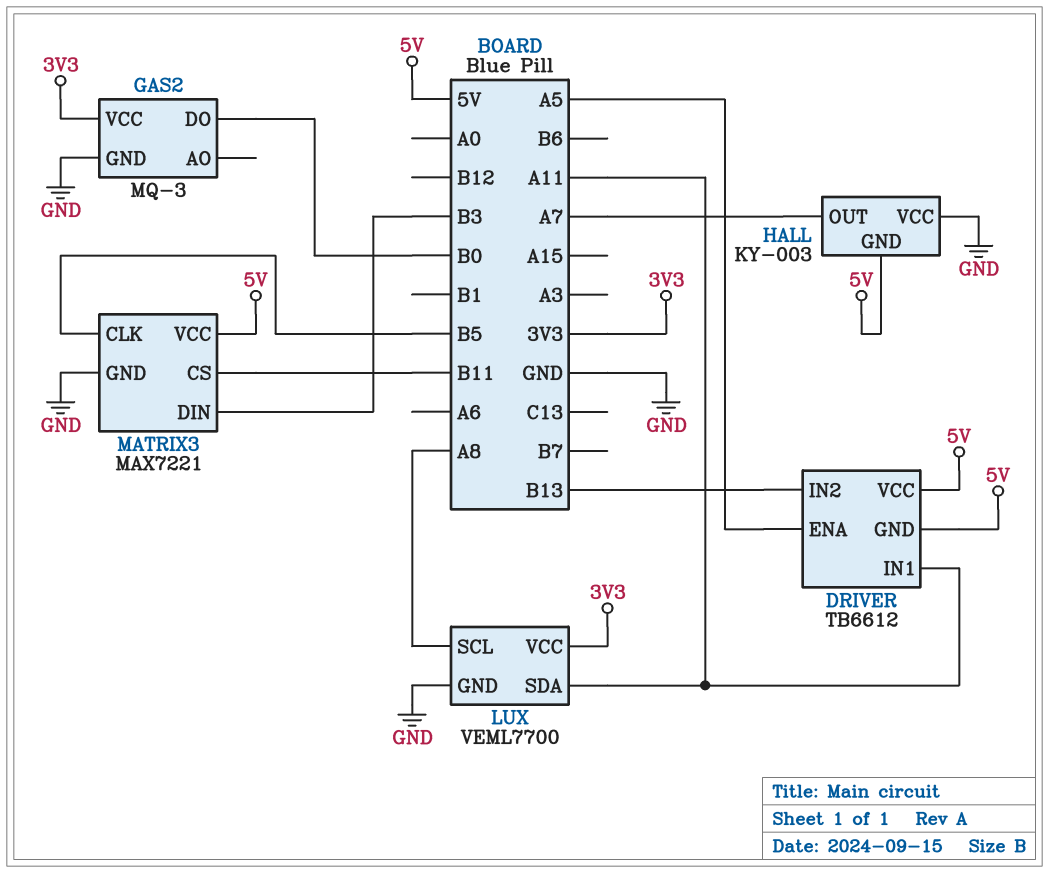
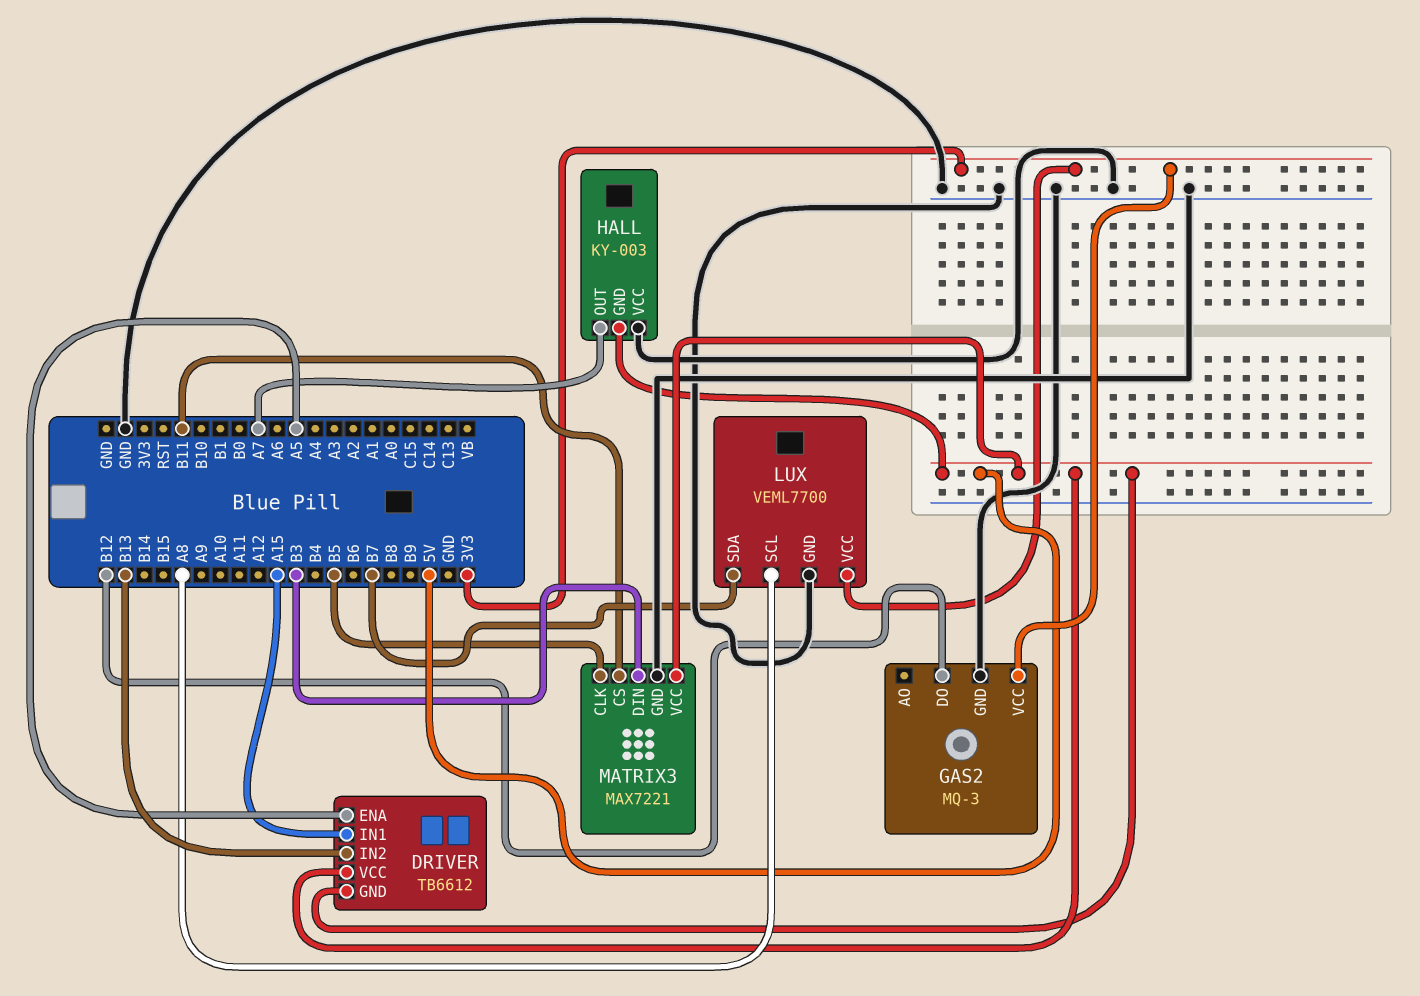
DRIVER pin IN1: A11 -> A15
GAS2 pin DO: B0 -> B12
LUX pin SDA: A11 -> B7

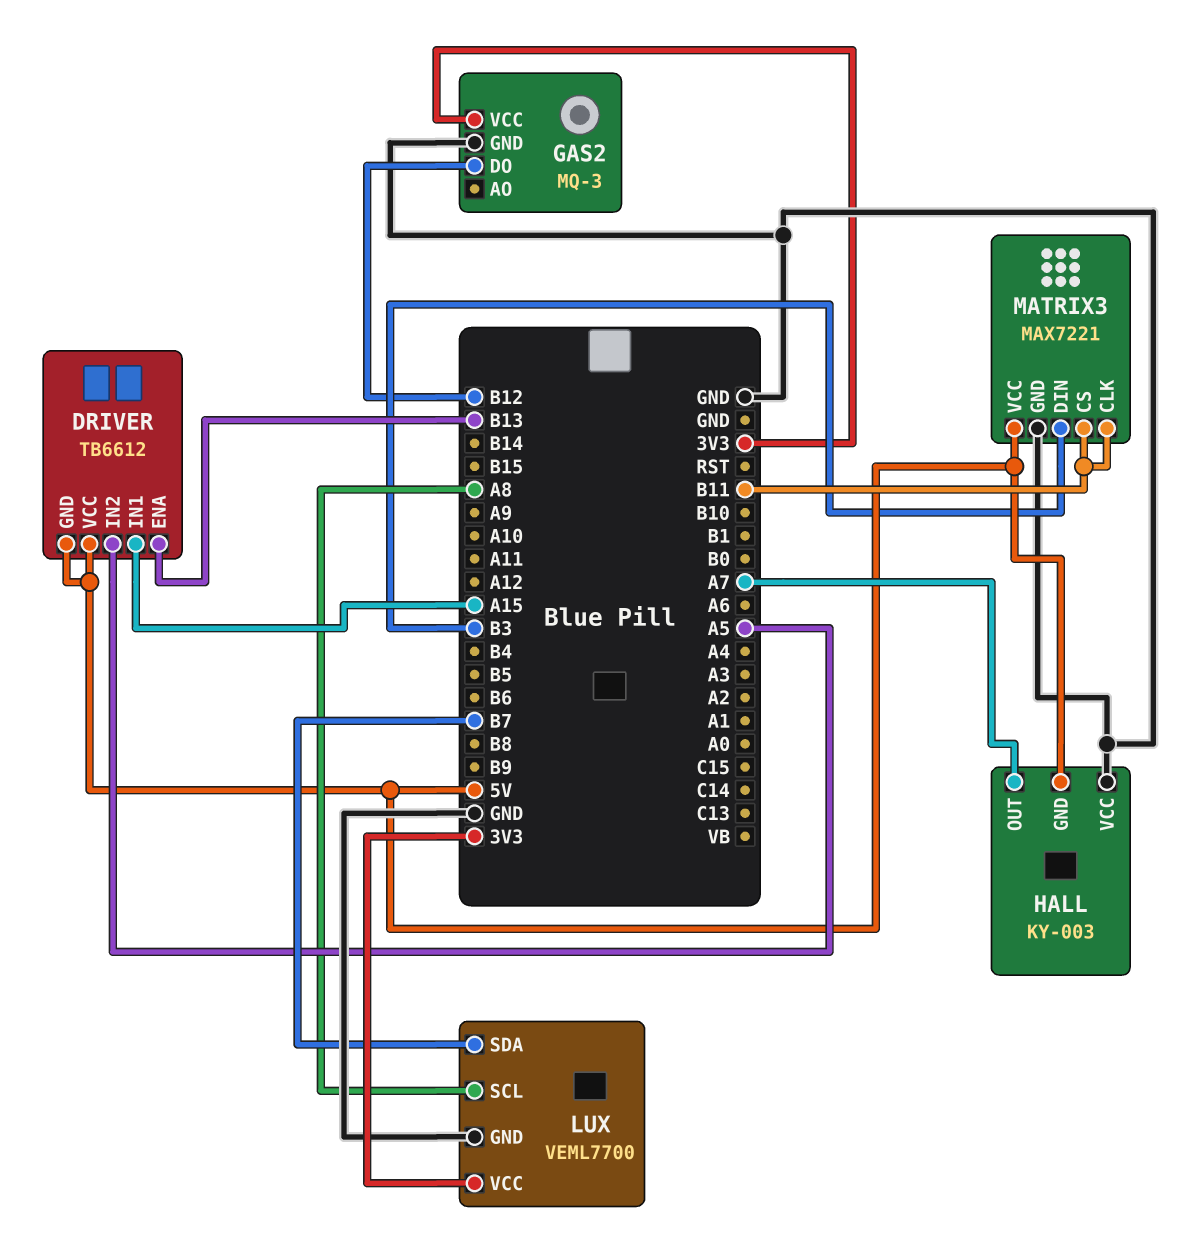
DRIVER pin ENA: A5 -> B13
DRIVER pin IN2: B13 -> A5
MATRIX3 pin CLK: B5 -> B11

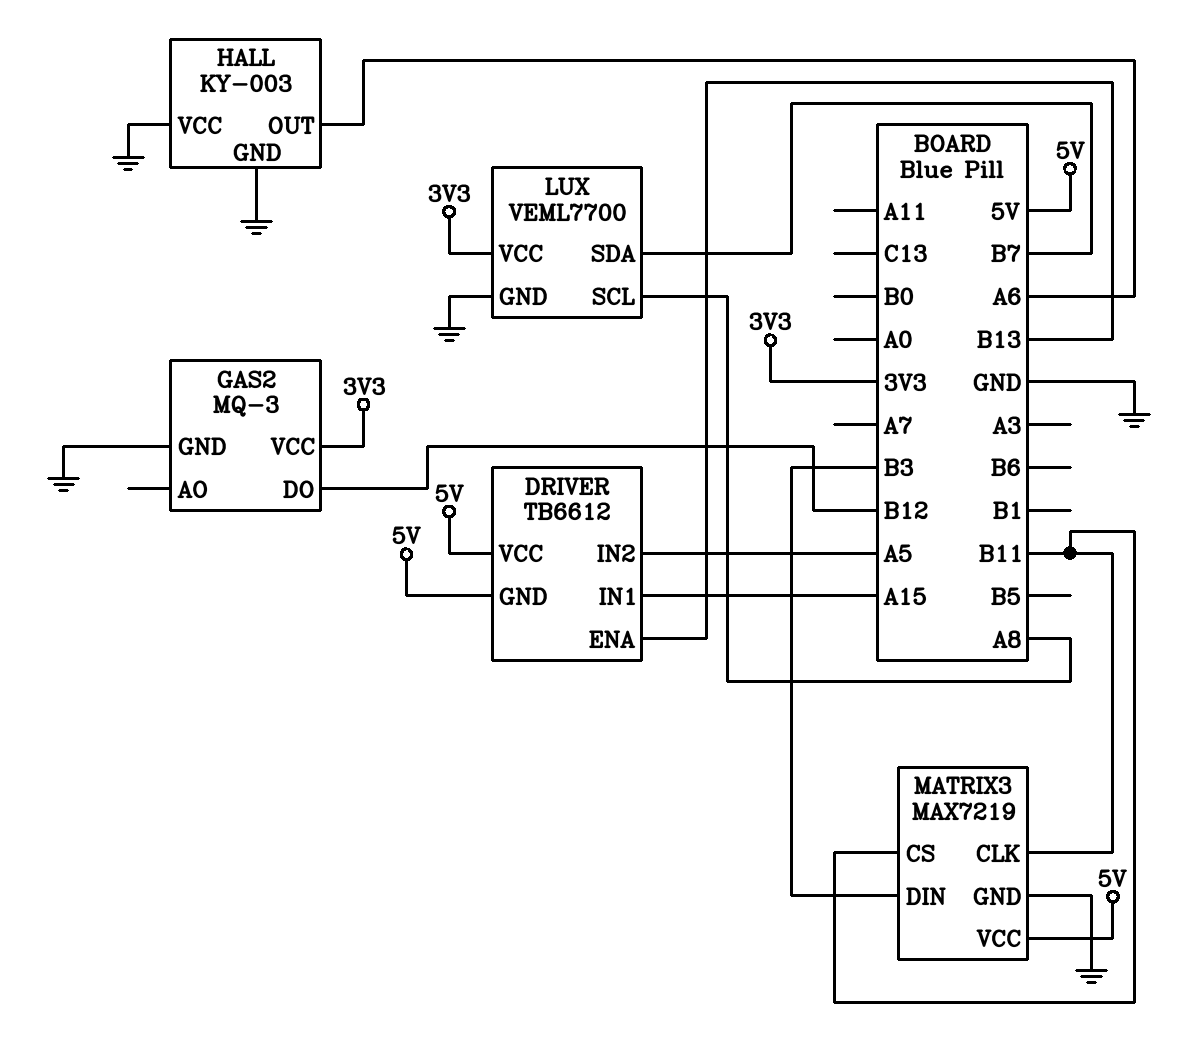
HALL pin GND: 5V -> GND
HALL pin OUT: A7 -> A6
MATRIX3: MAX7221 -> MAX7219

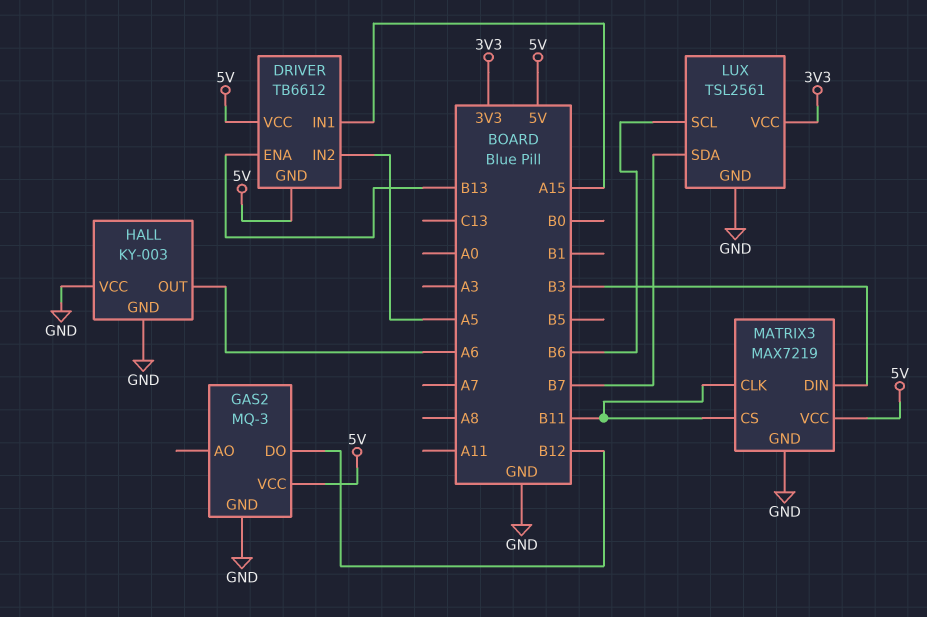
GAS2 pin VCC: 3V3 -> 5V
LUX: VEML7700 -> TSL2561
LUX pin SCL: A8 -> B6

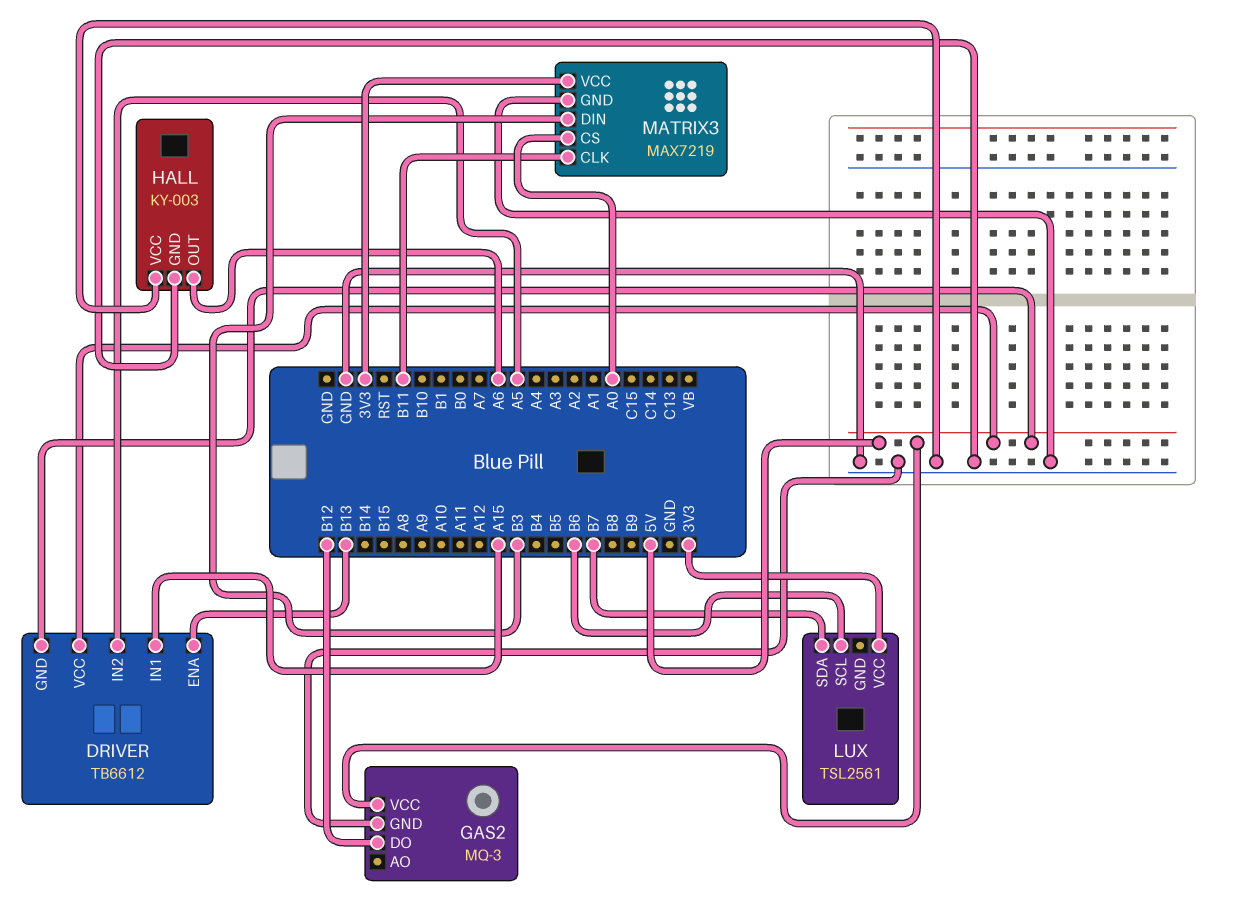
LUX pin GND: GND -> none
MATRIX3 pin CS: B11 -> A0
MATRIX3 pin VCC: 5V -> 3V3

